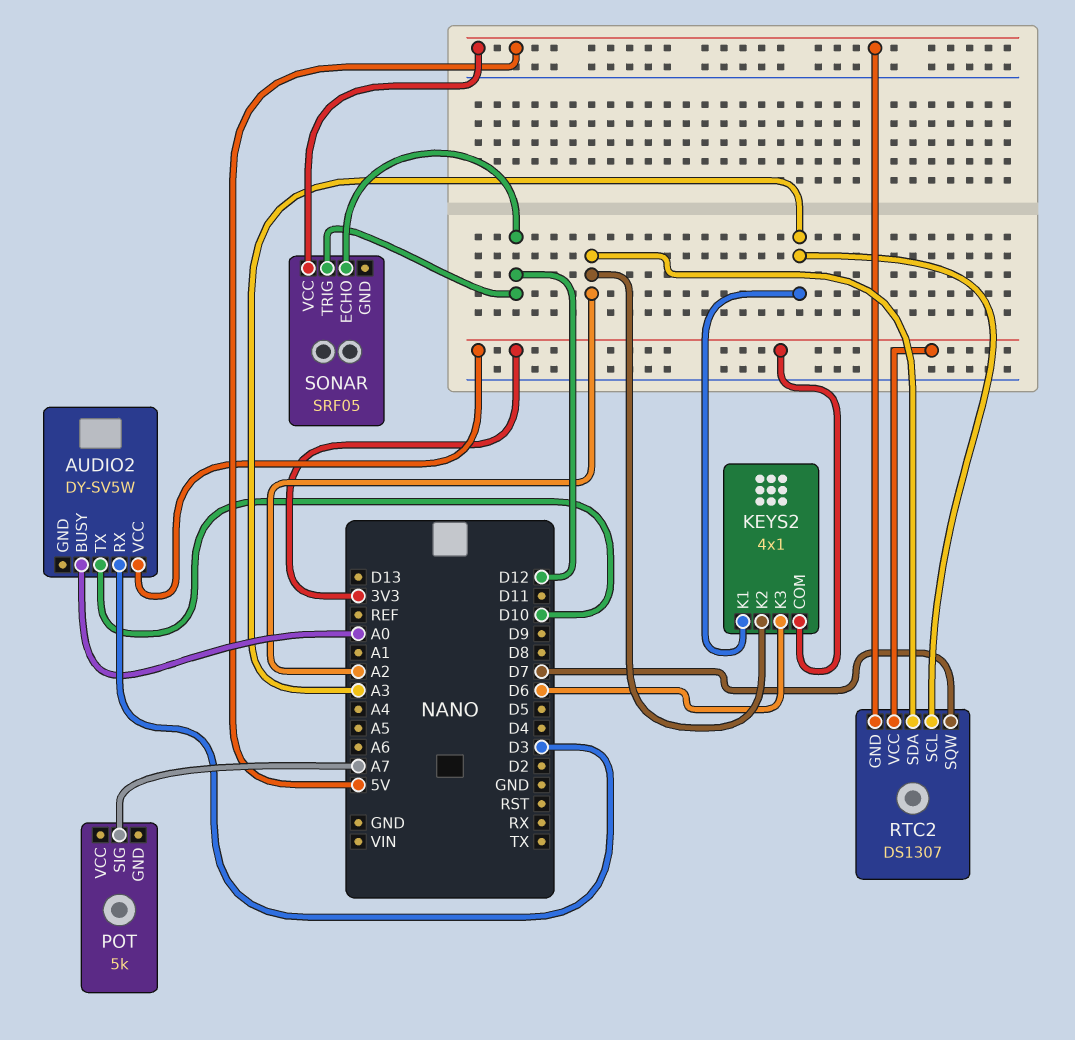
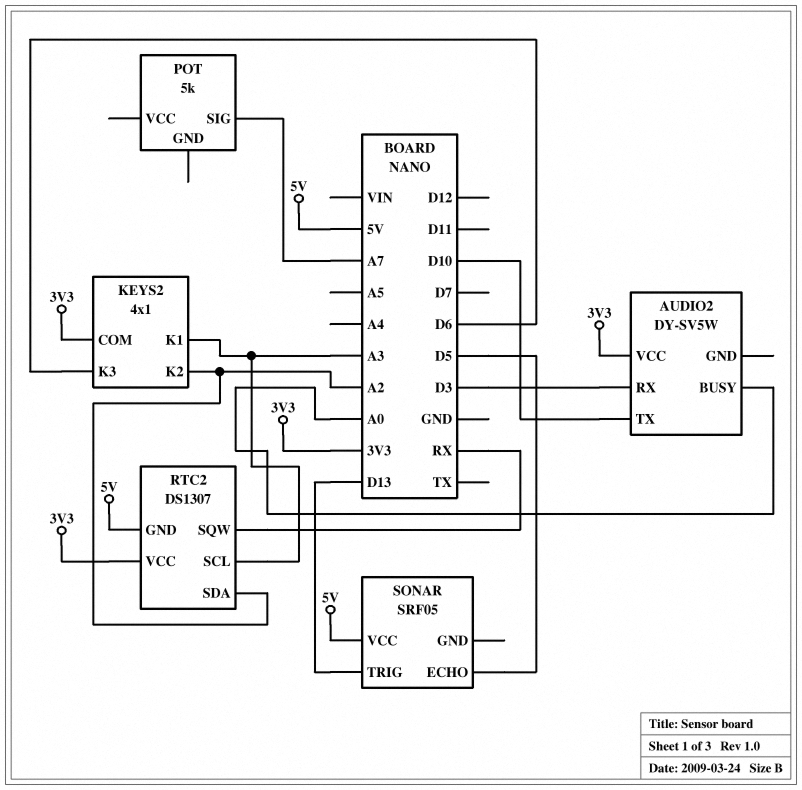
RTC2 pin SQW: D7 -> RX
SONAR pin ECHO: D12 -> D5
SONAR pin TRIG: D12 -> D13

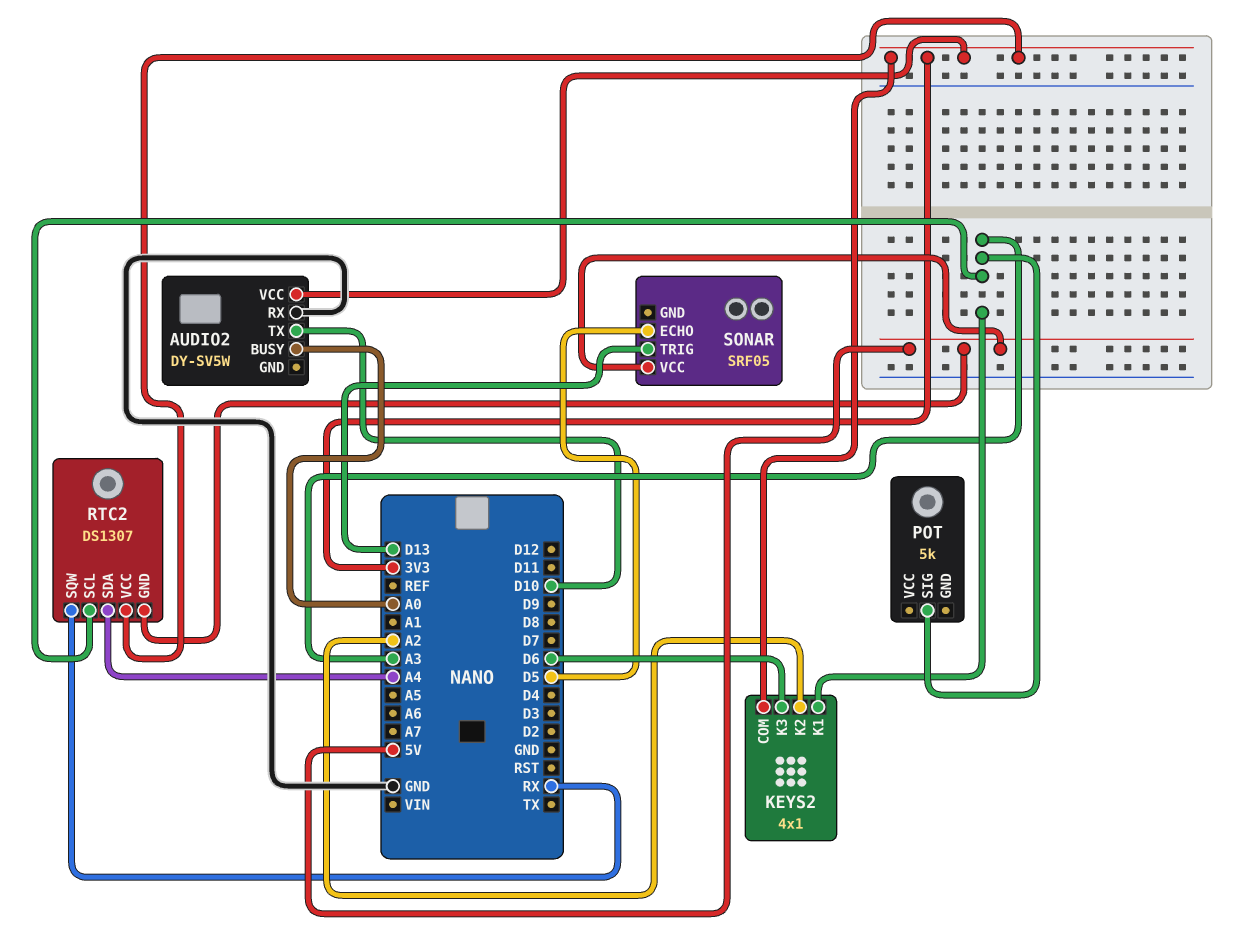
AUDIO2 pin RX: D3 -> GND
POT pin SIG: A7 -> A3
RTC2 pin SDA: A2 -> A4

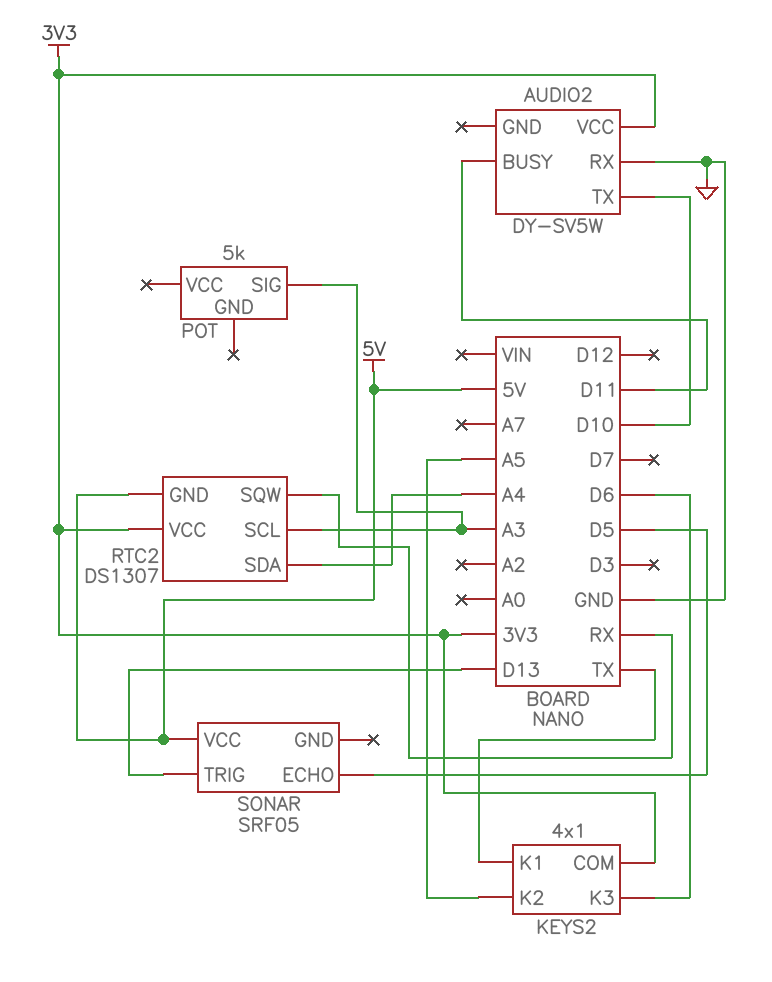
AUDIO2 pin BUSY: A0 -> D11
KEYS2 pin K1: A3 -> TX
KEYS2 pin K2: A2 -> A5

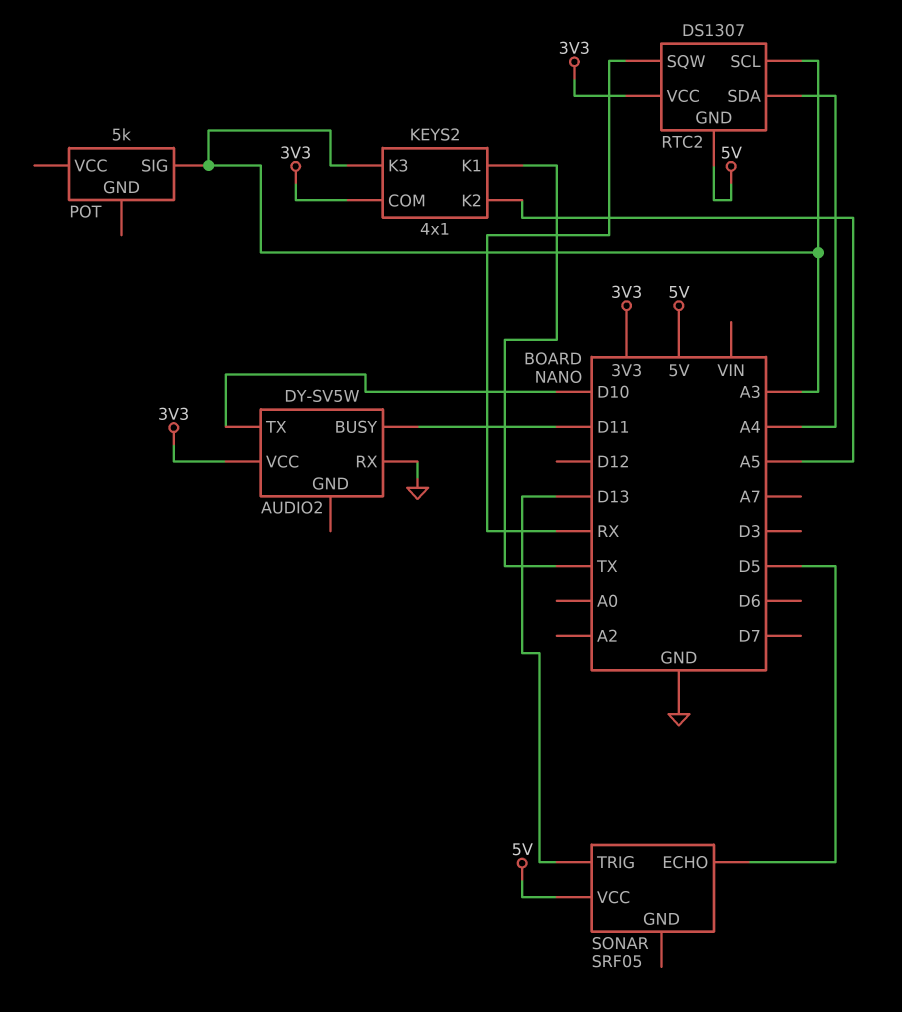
KEYS2 pin K3: D6 -> A3

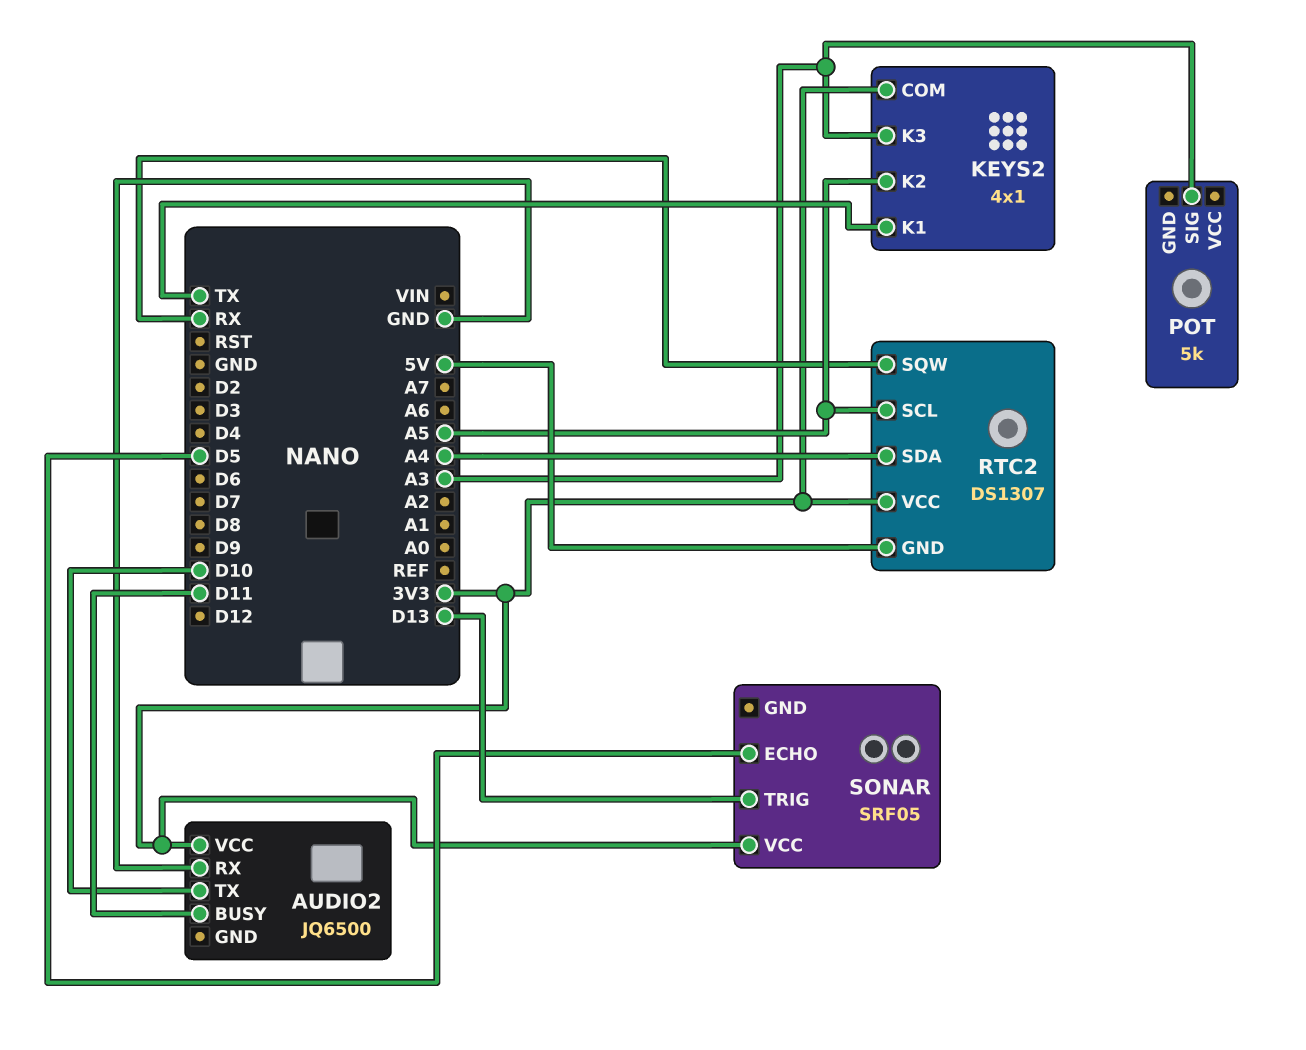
AUDIO2: DY-SV5W -> JQ6500
RTC2 pin SCL: A3 -> A5
SONAR pin VCC: 5V -> 3V3

